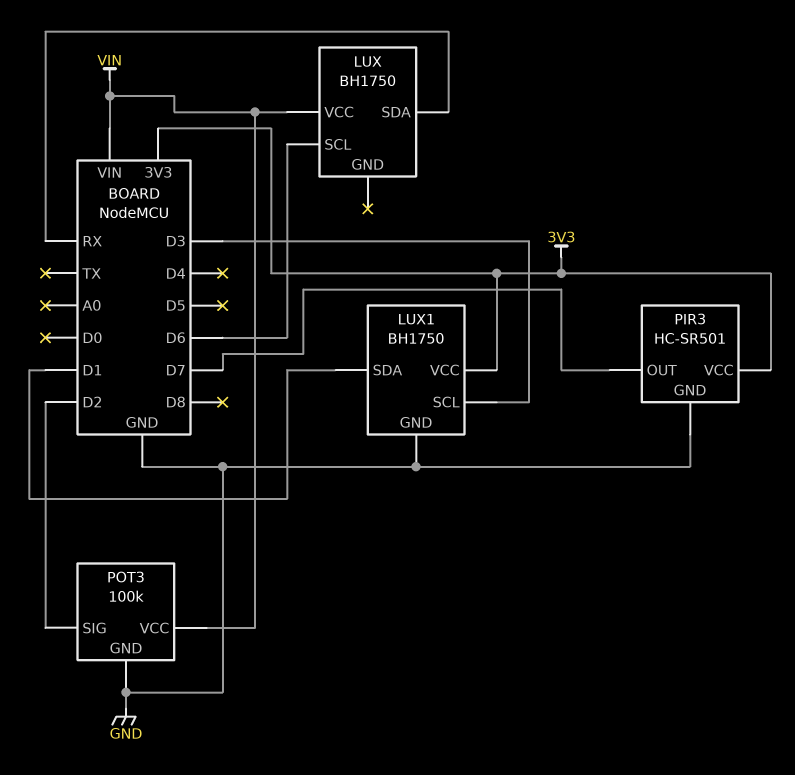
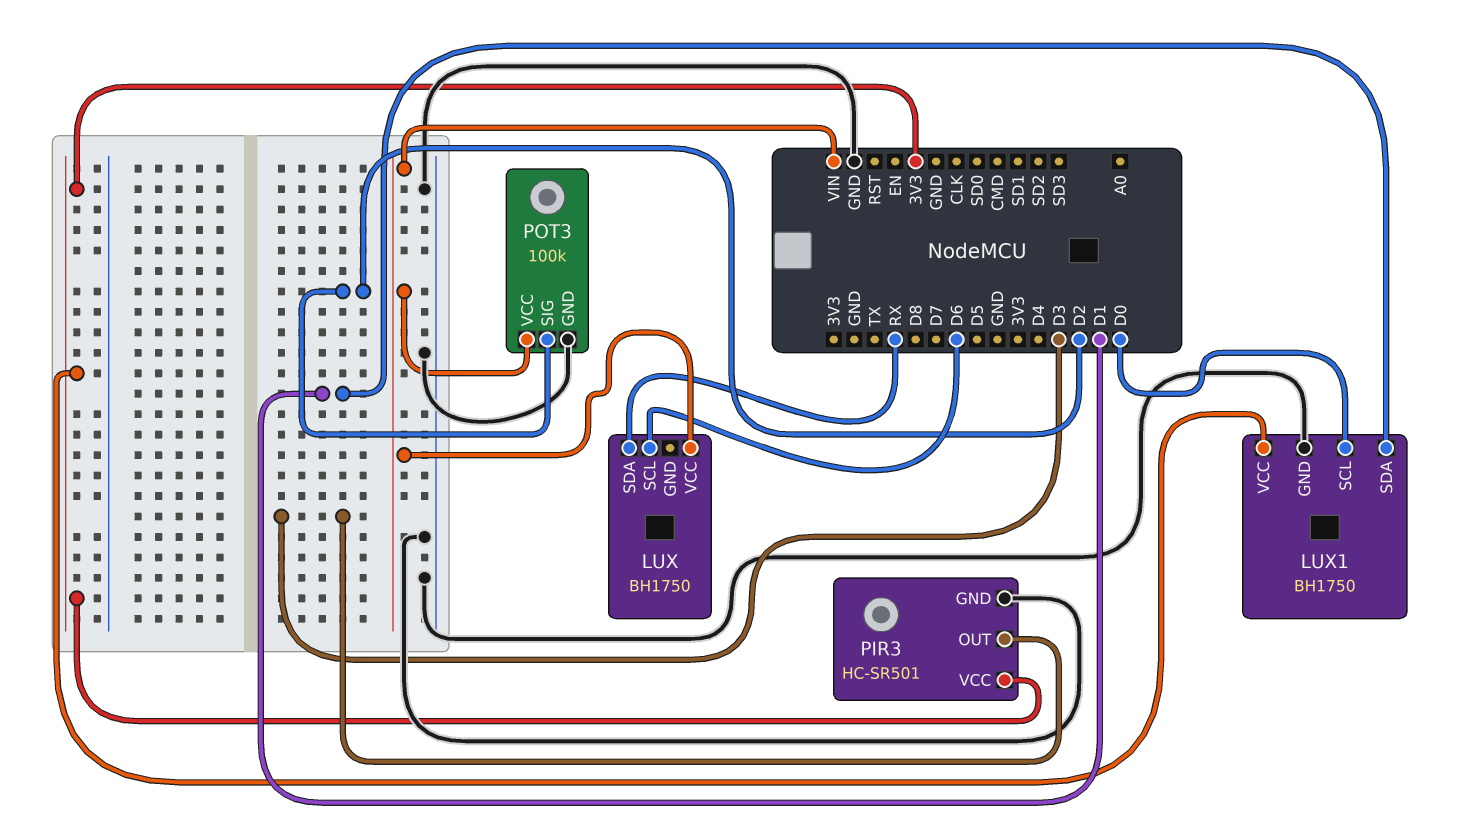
LUX1 pin SCL: D3 -> D0
PIR3 pin OUT: D7 -> D3

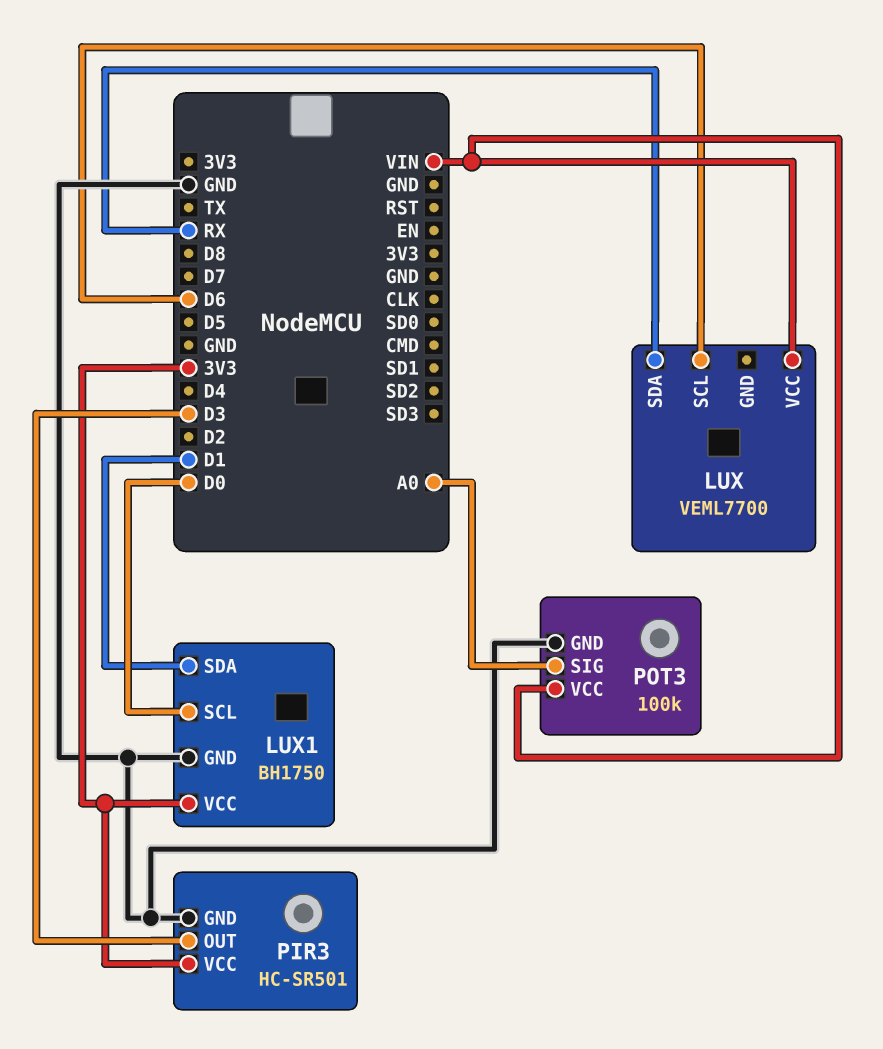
LUX: BH1750 -> VEML7700
POT3 pin SIG: D2 -> A0

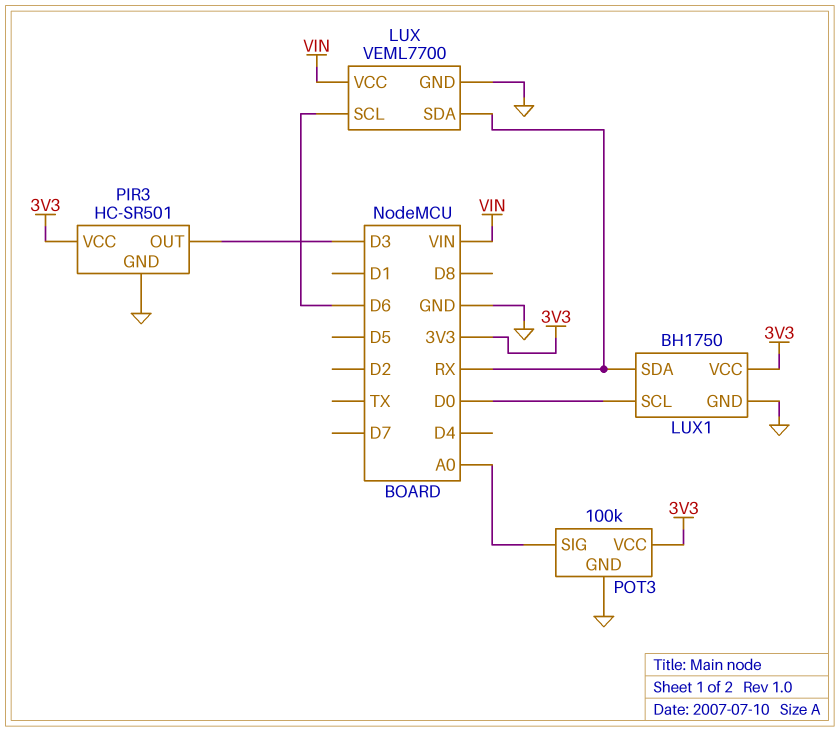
LUX pin GND: none -> GND
LUX1 pin SDA: D1 -> RX
POT3 pin VCC: VIN -> 3V3

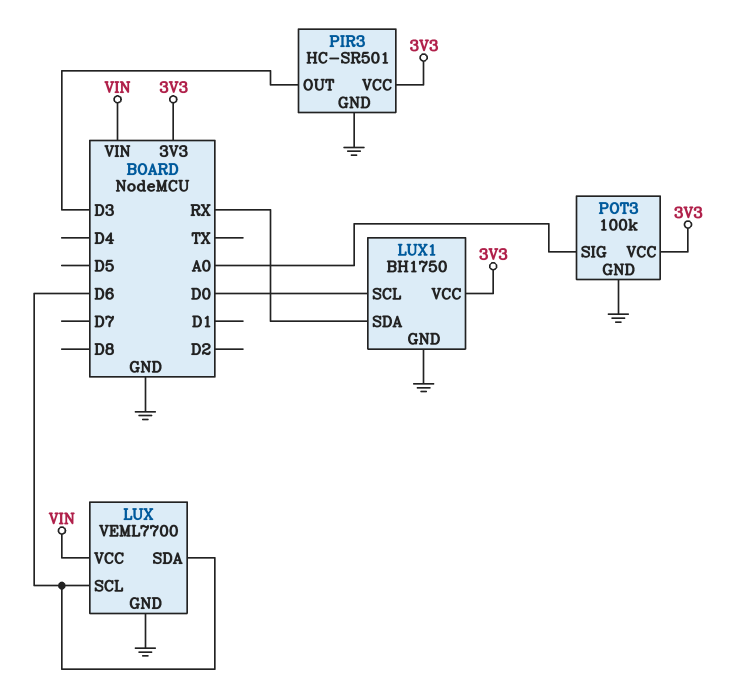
LUX pin SDA: RX -> D6

